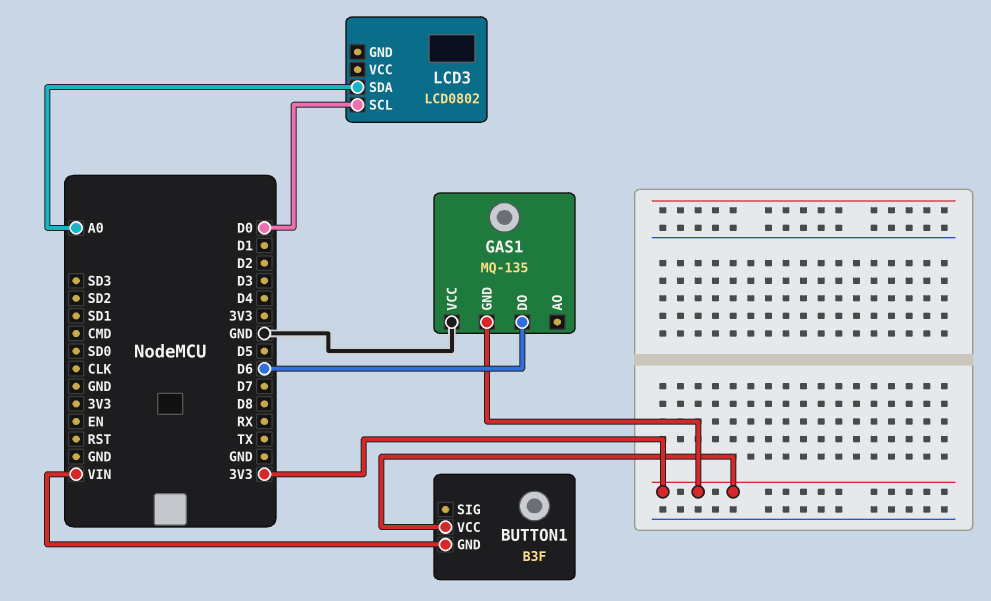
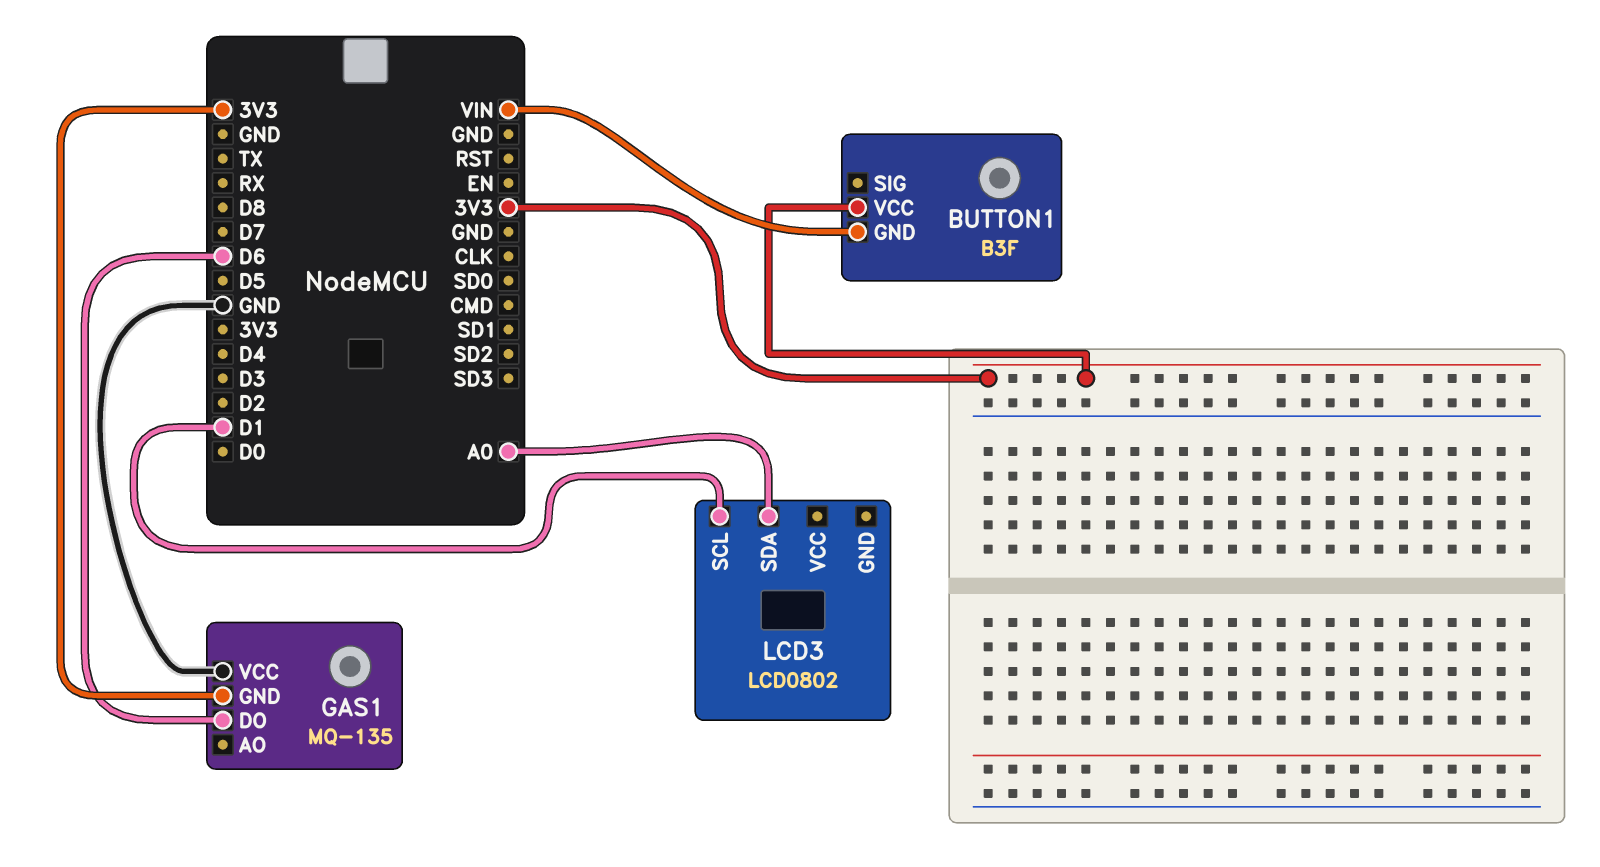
LCD3 pin SCL: D0 -> D1

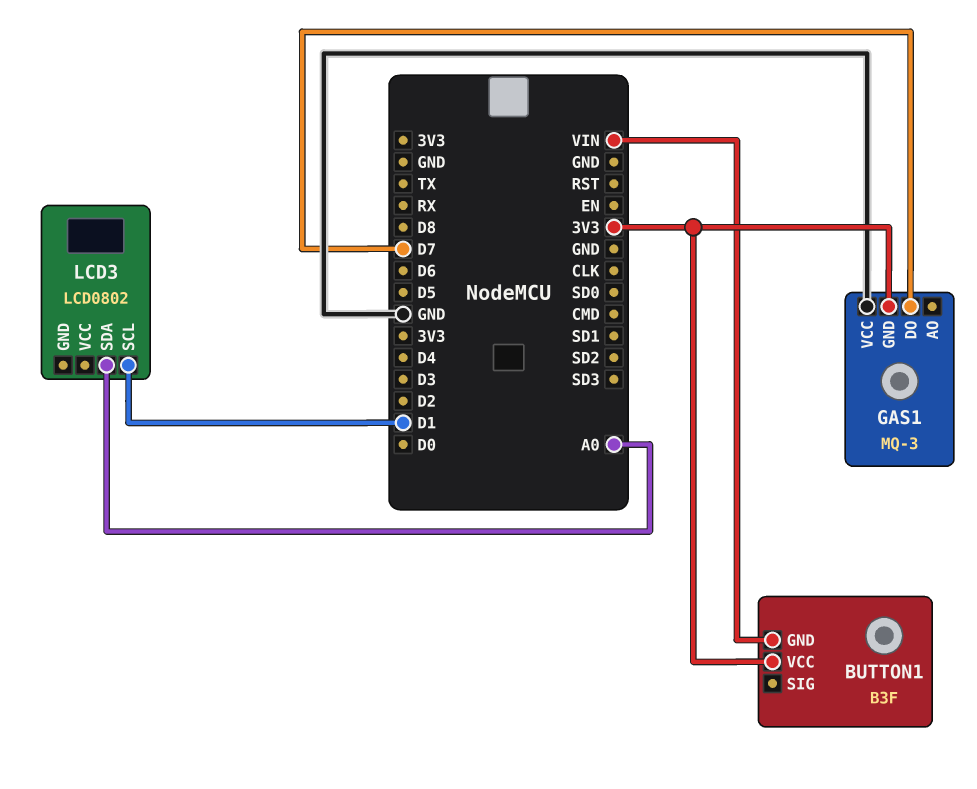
GAS1: MQ-135 -> MQ-3
GAS1 pin DO: D6 -> D7

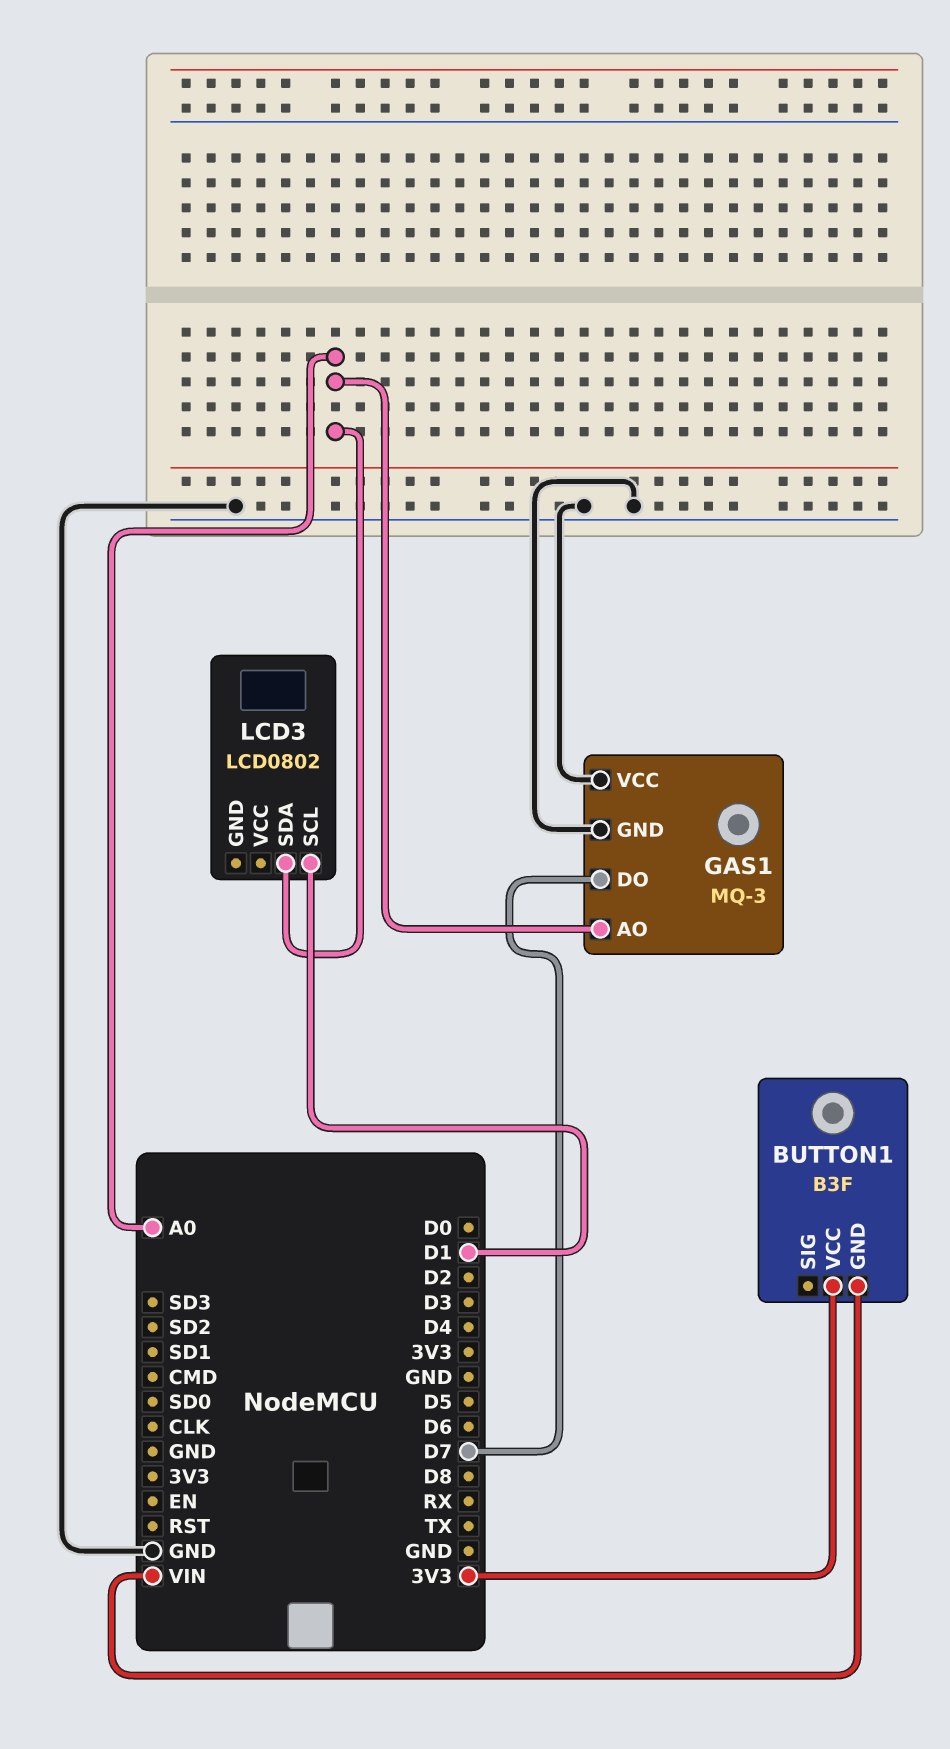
GAS1 pin AO: none -> A0
GAS1 pin GND: 3V3 -> GND

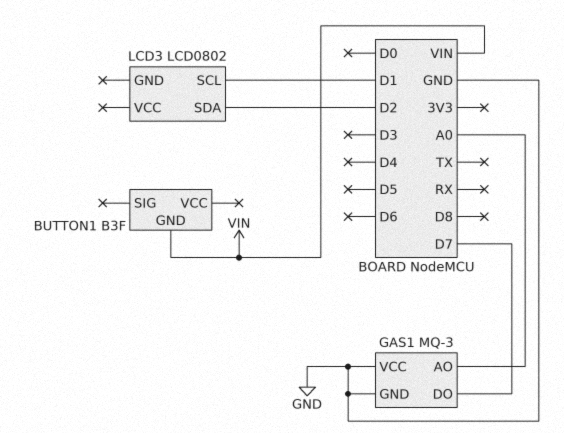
BUTTON1 pin VCC: 3V3 -> none
LCD3 pin SDA: A0 -> D2

